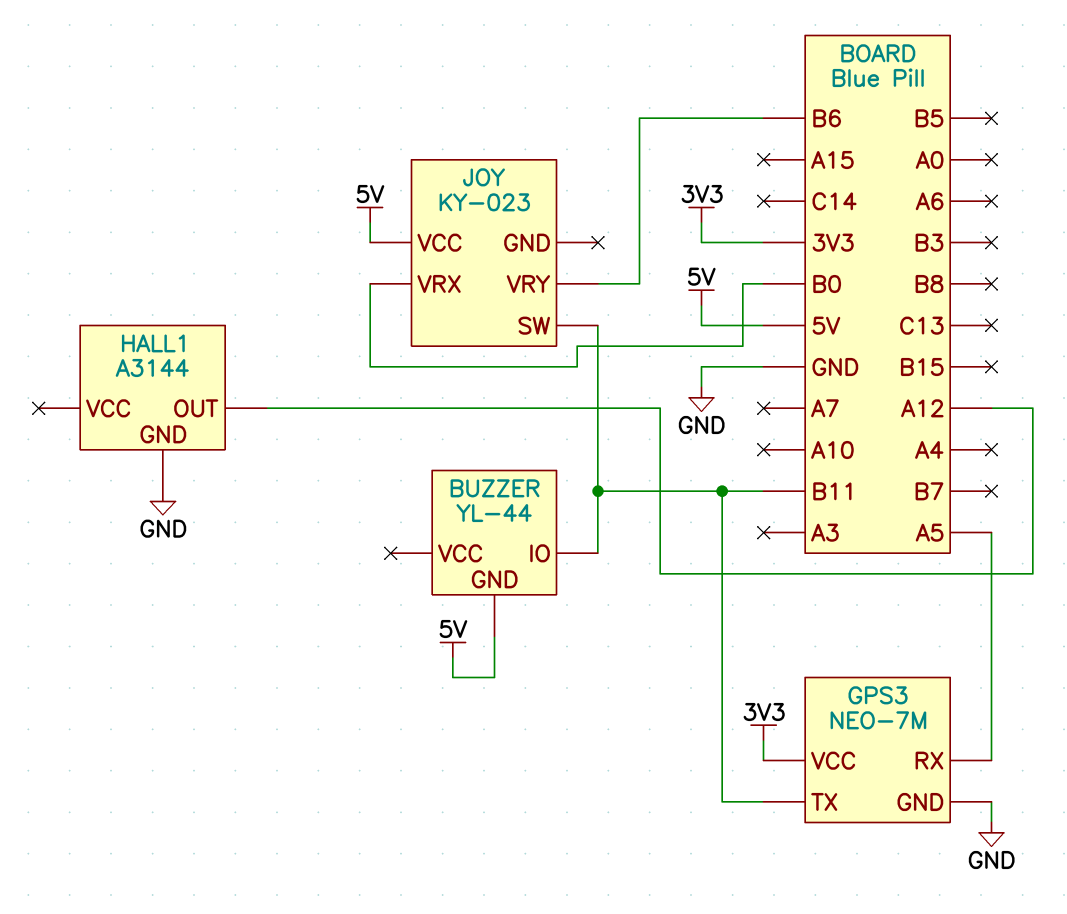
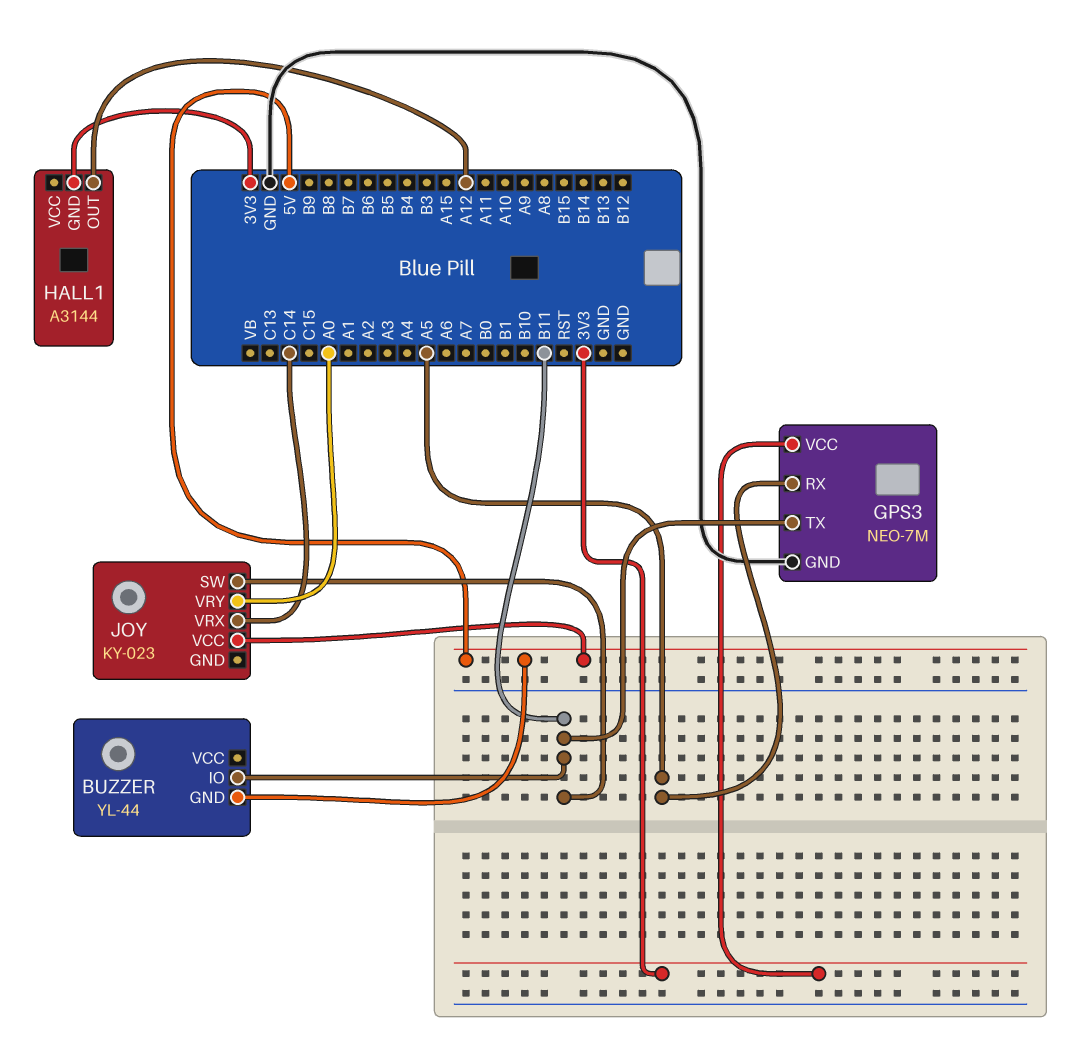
HALL1 pin GND: GND -> 3V3
JOY pin VRX: B0 -> C14
JOY pin VRY: B6 -> A0

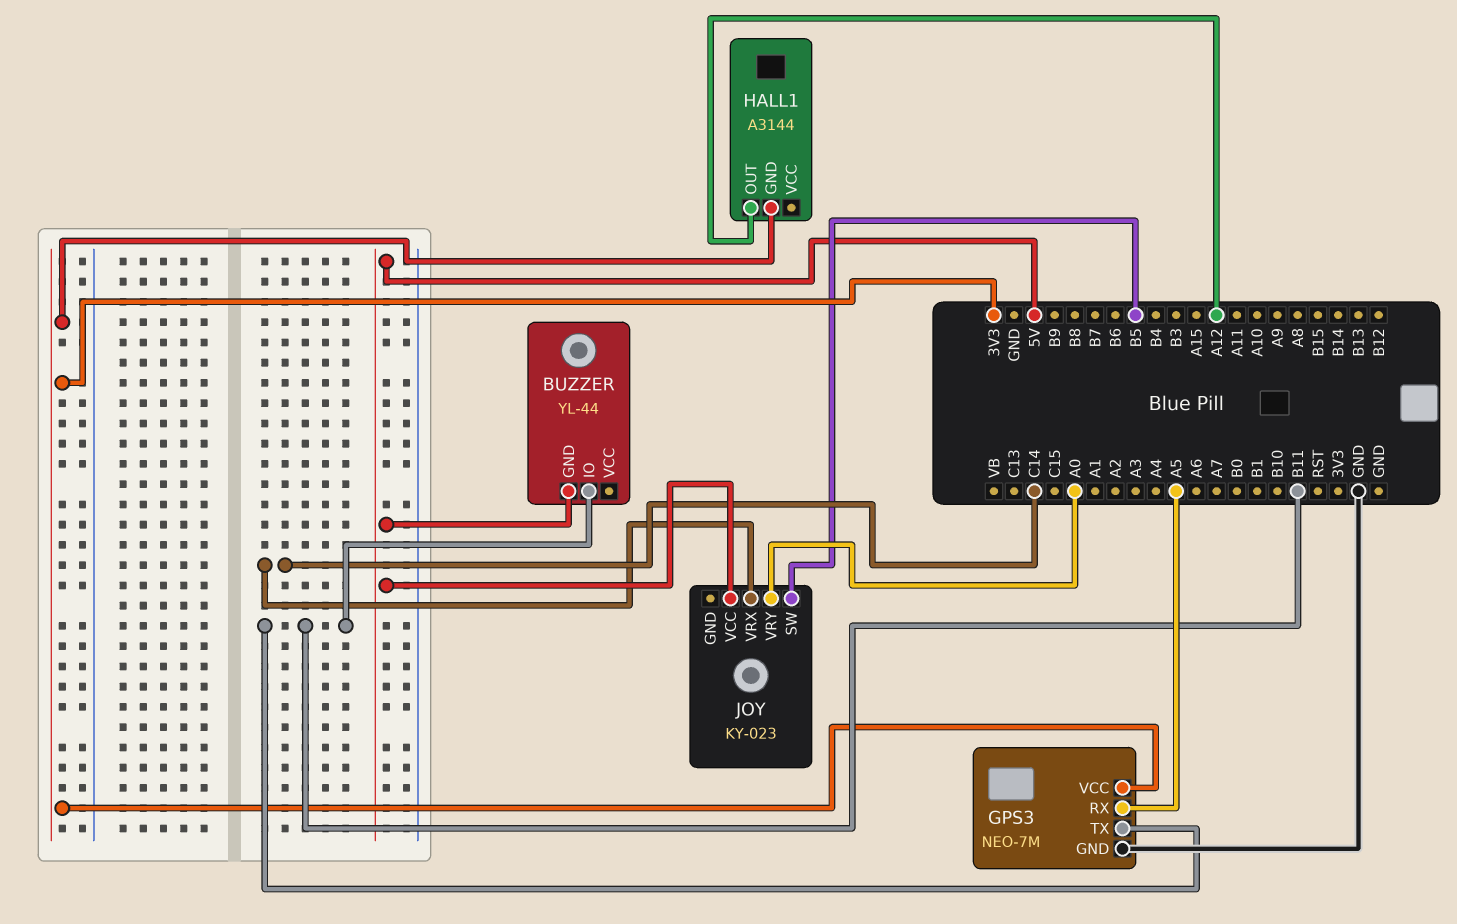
JOY pin SW: B11 -> B5

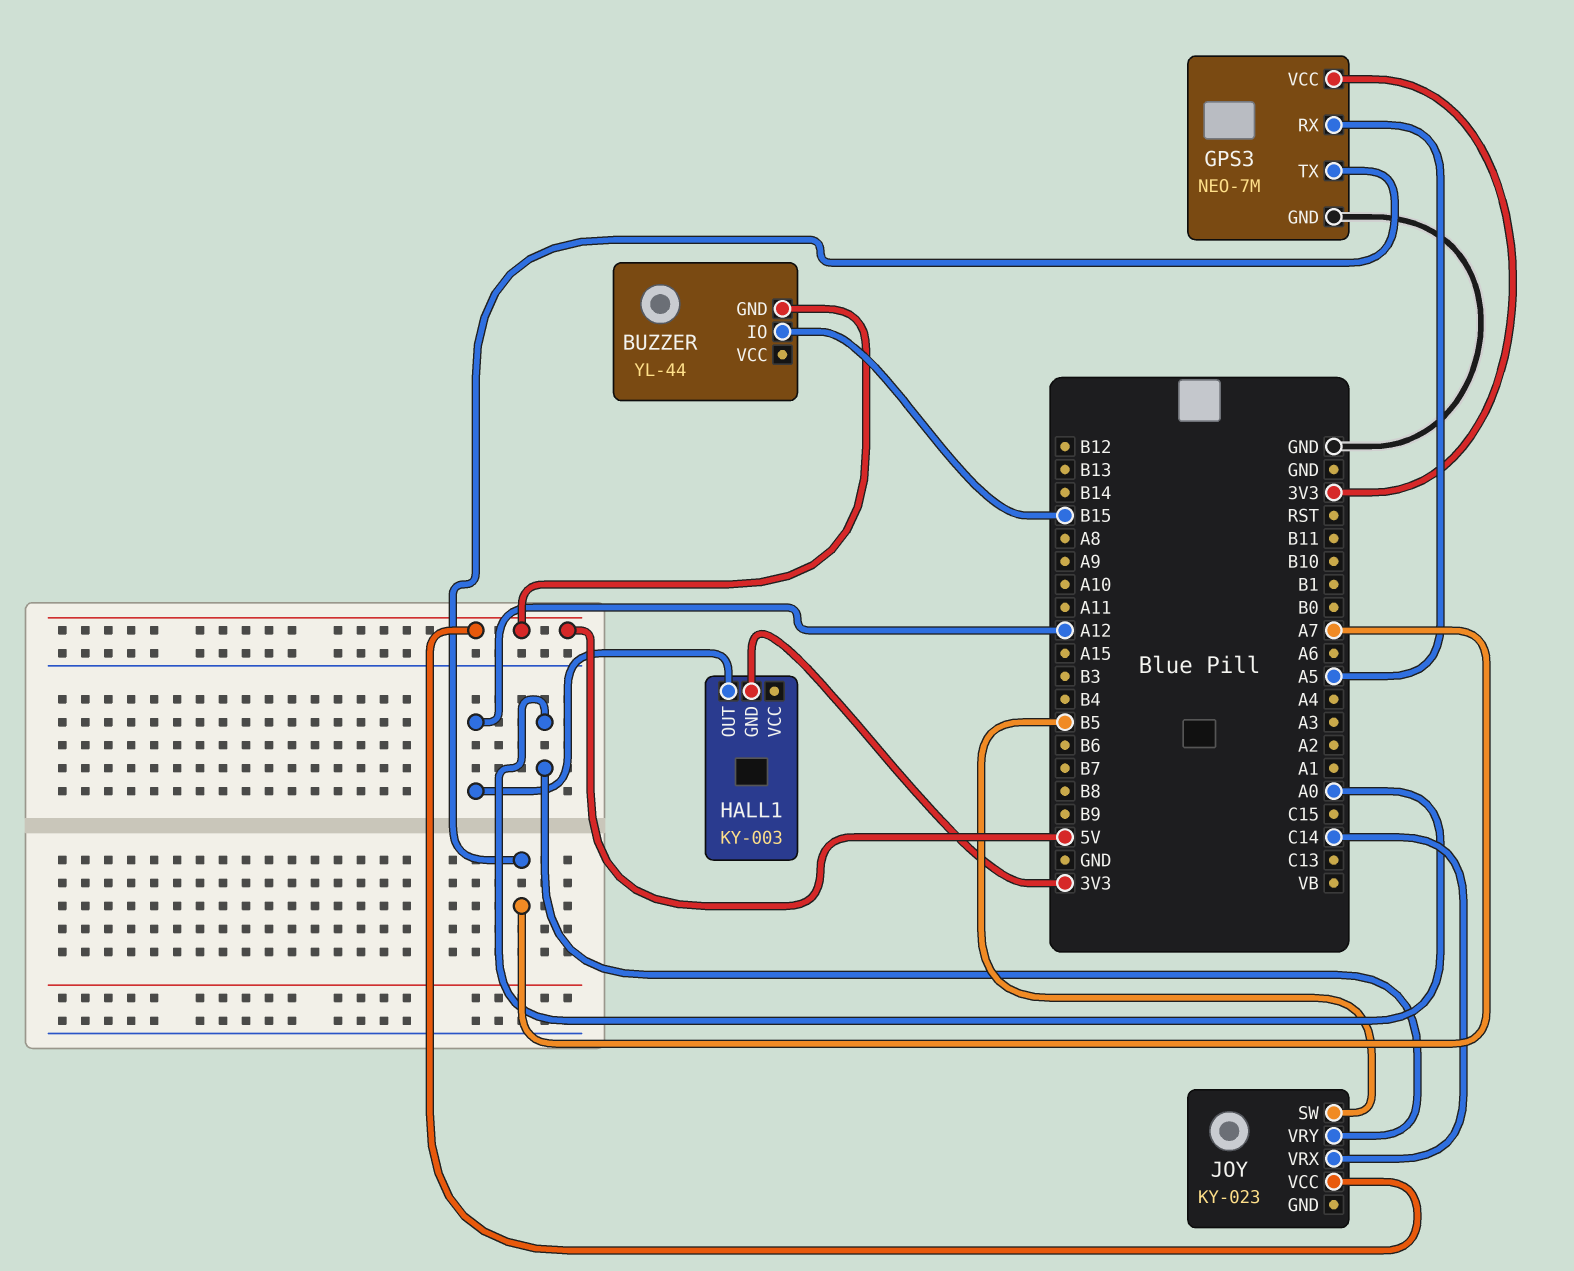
BUZZER pin IO: B11 -> B15
GPS3 pin TX: B11 -> A7
HALL1: A3144 -> KY-003

